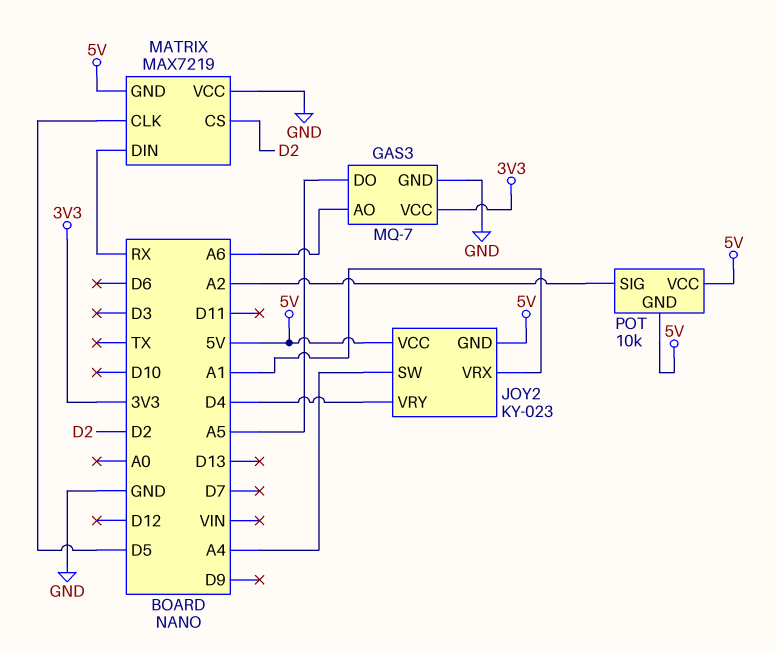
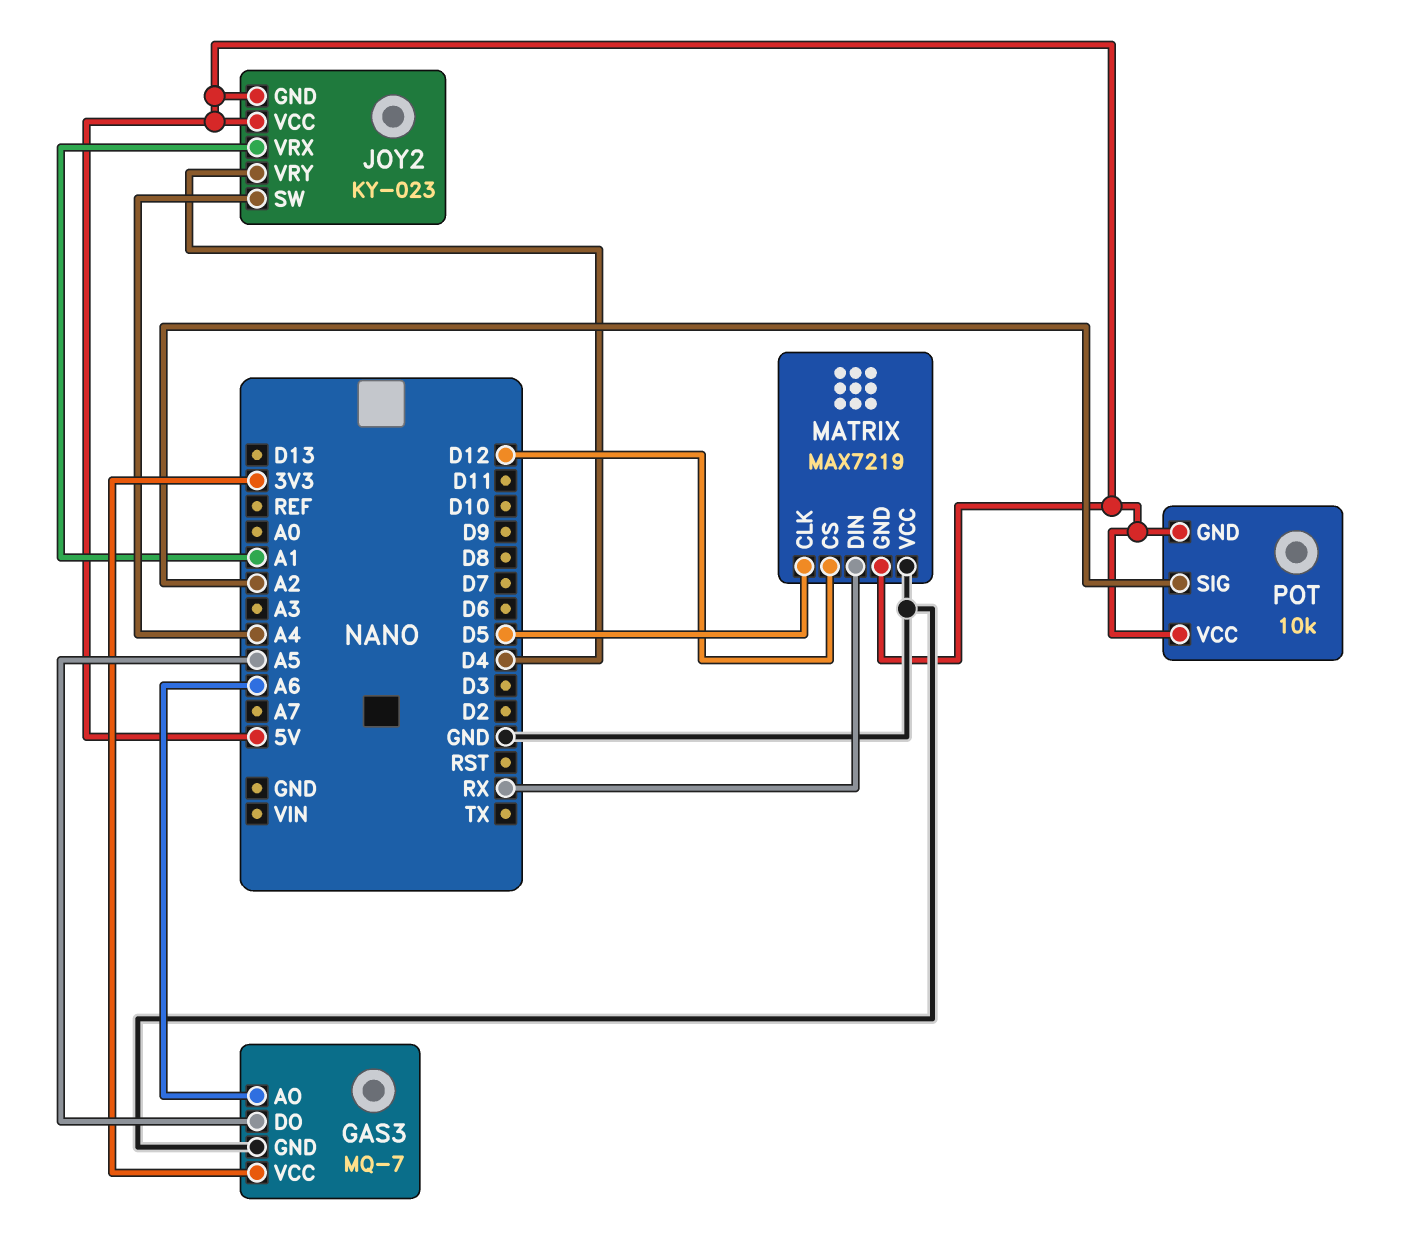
MATRIX pin CS: D2 -> D12

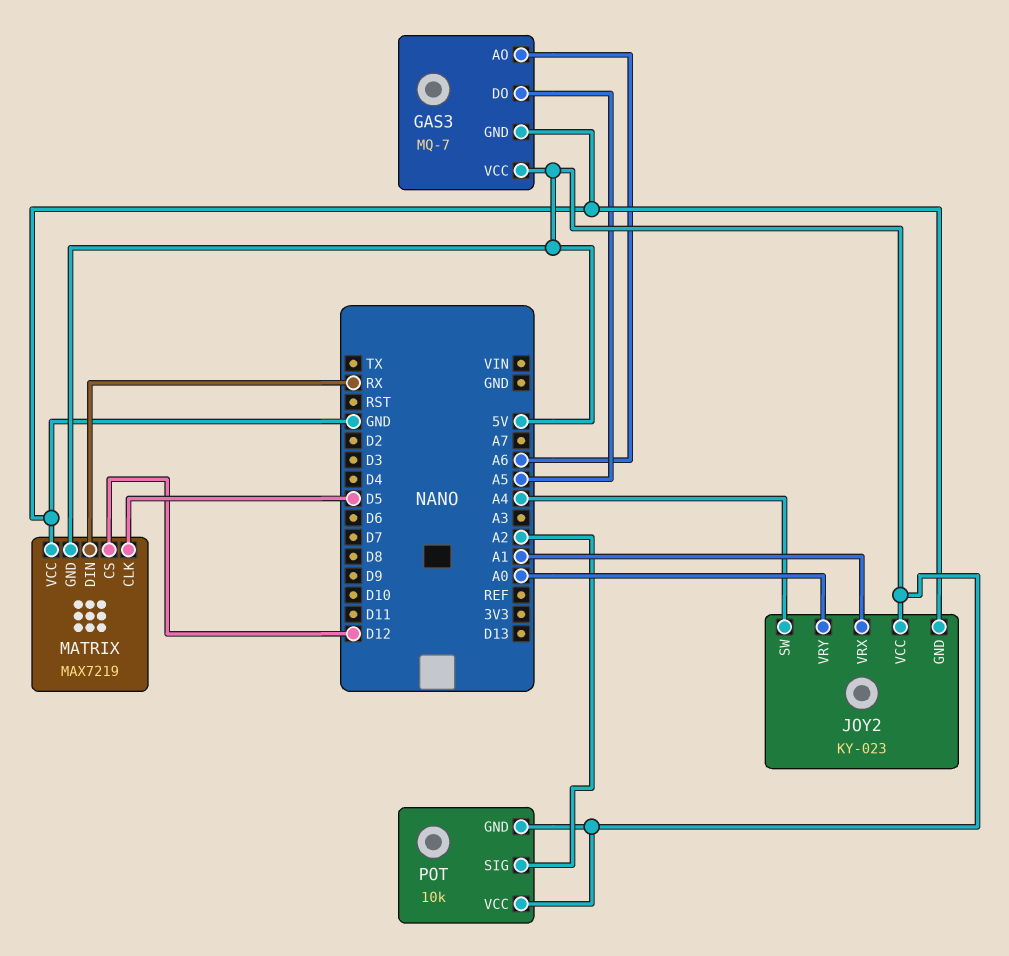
GAS3 pin VCC: 3V3 -> 5V
JOY2 pin GND: 5V -> GND
JOY2 pin VRY: D4 -> A0

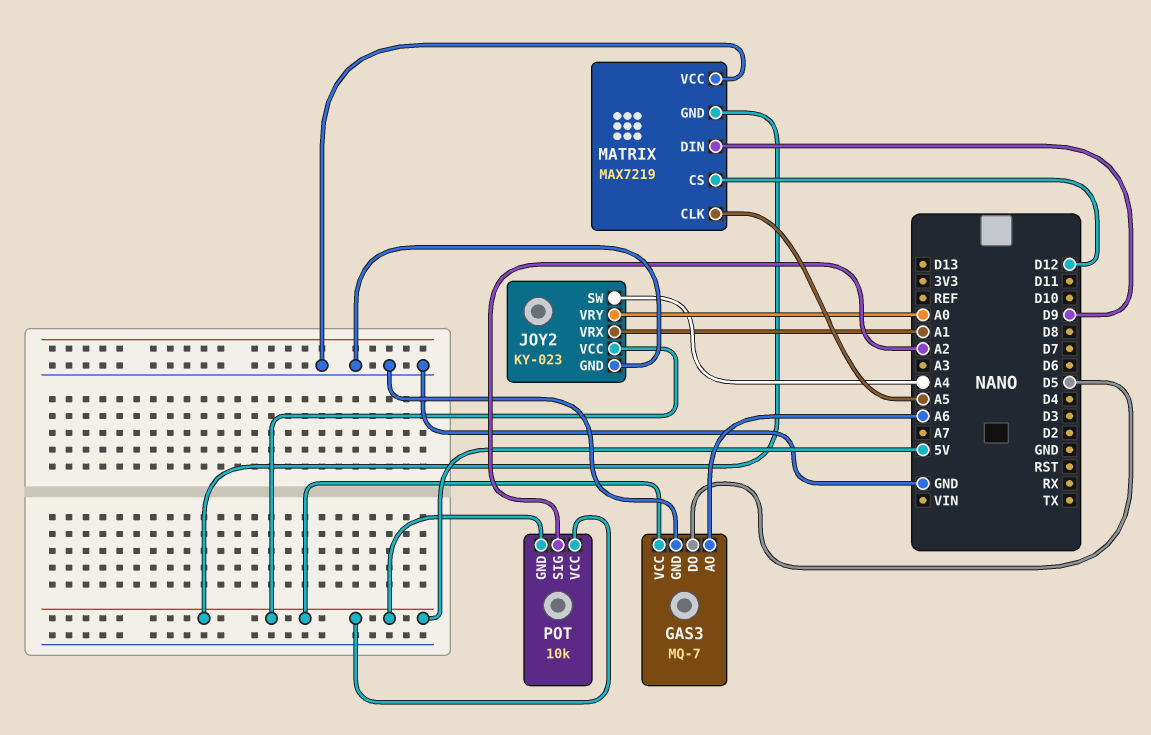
GAS3 pin DO: A5 -> D5
MATRIX pin CLK: D5 -> A5
MATRIX pin DIN: RX -> D9

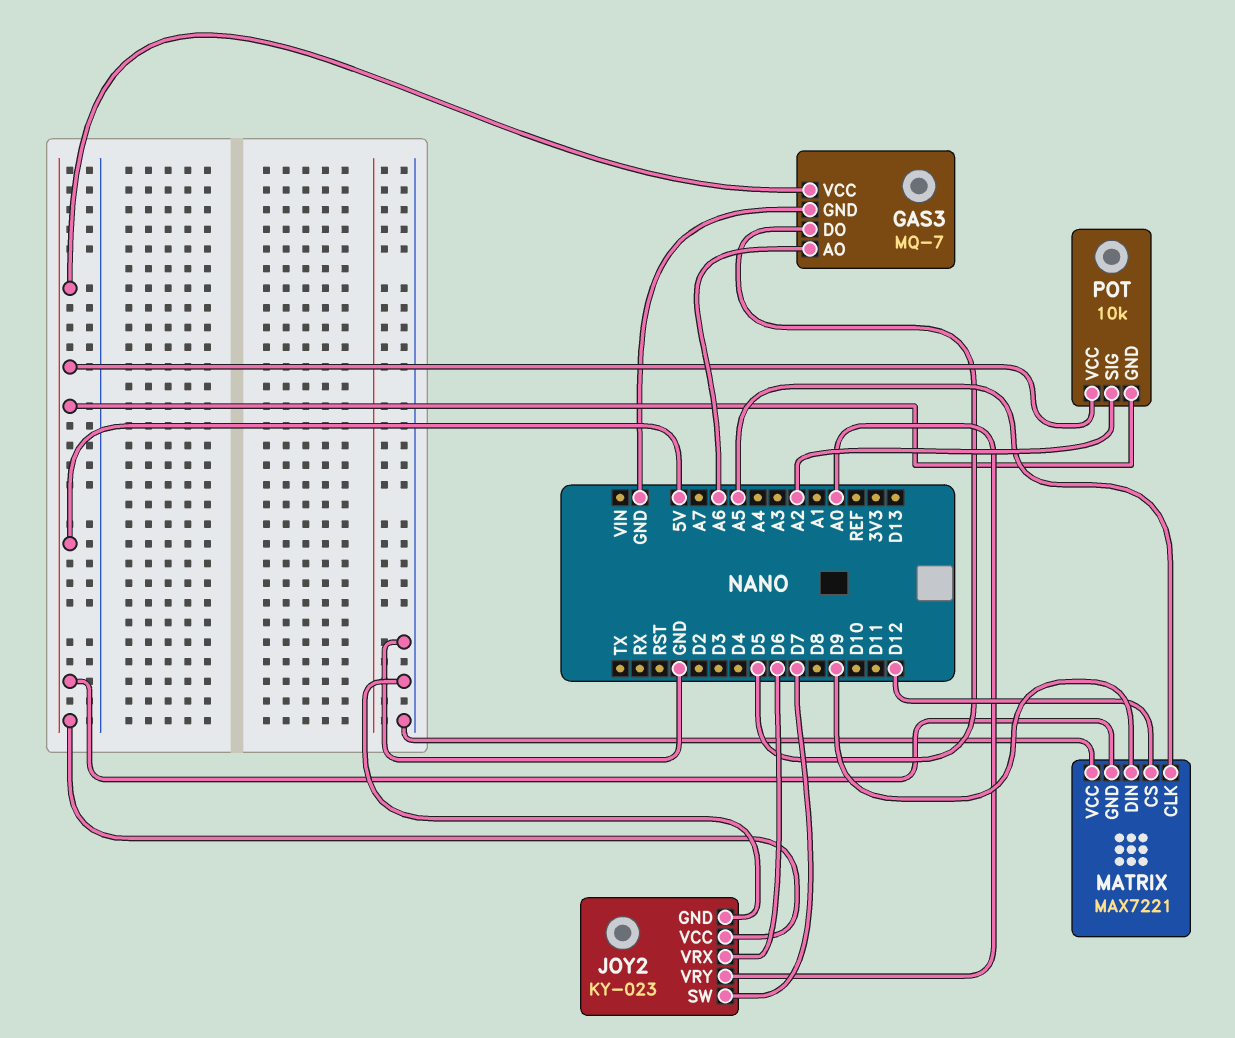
JOY2 pin SW: A4 -> D7
JOY2 pin VRX: A1 -> D6
MATRIX: MAX7219 -> MAX7221

